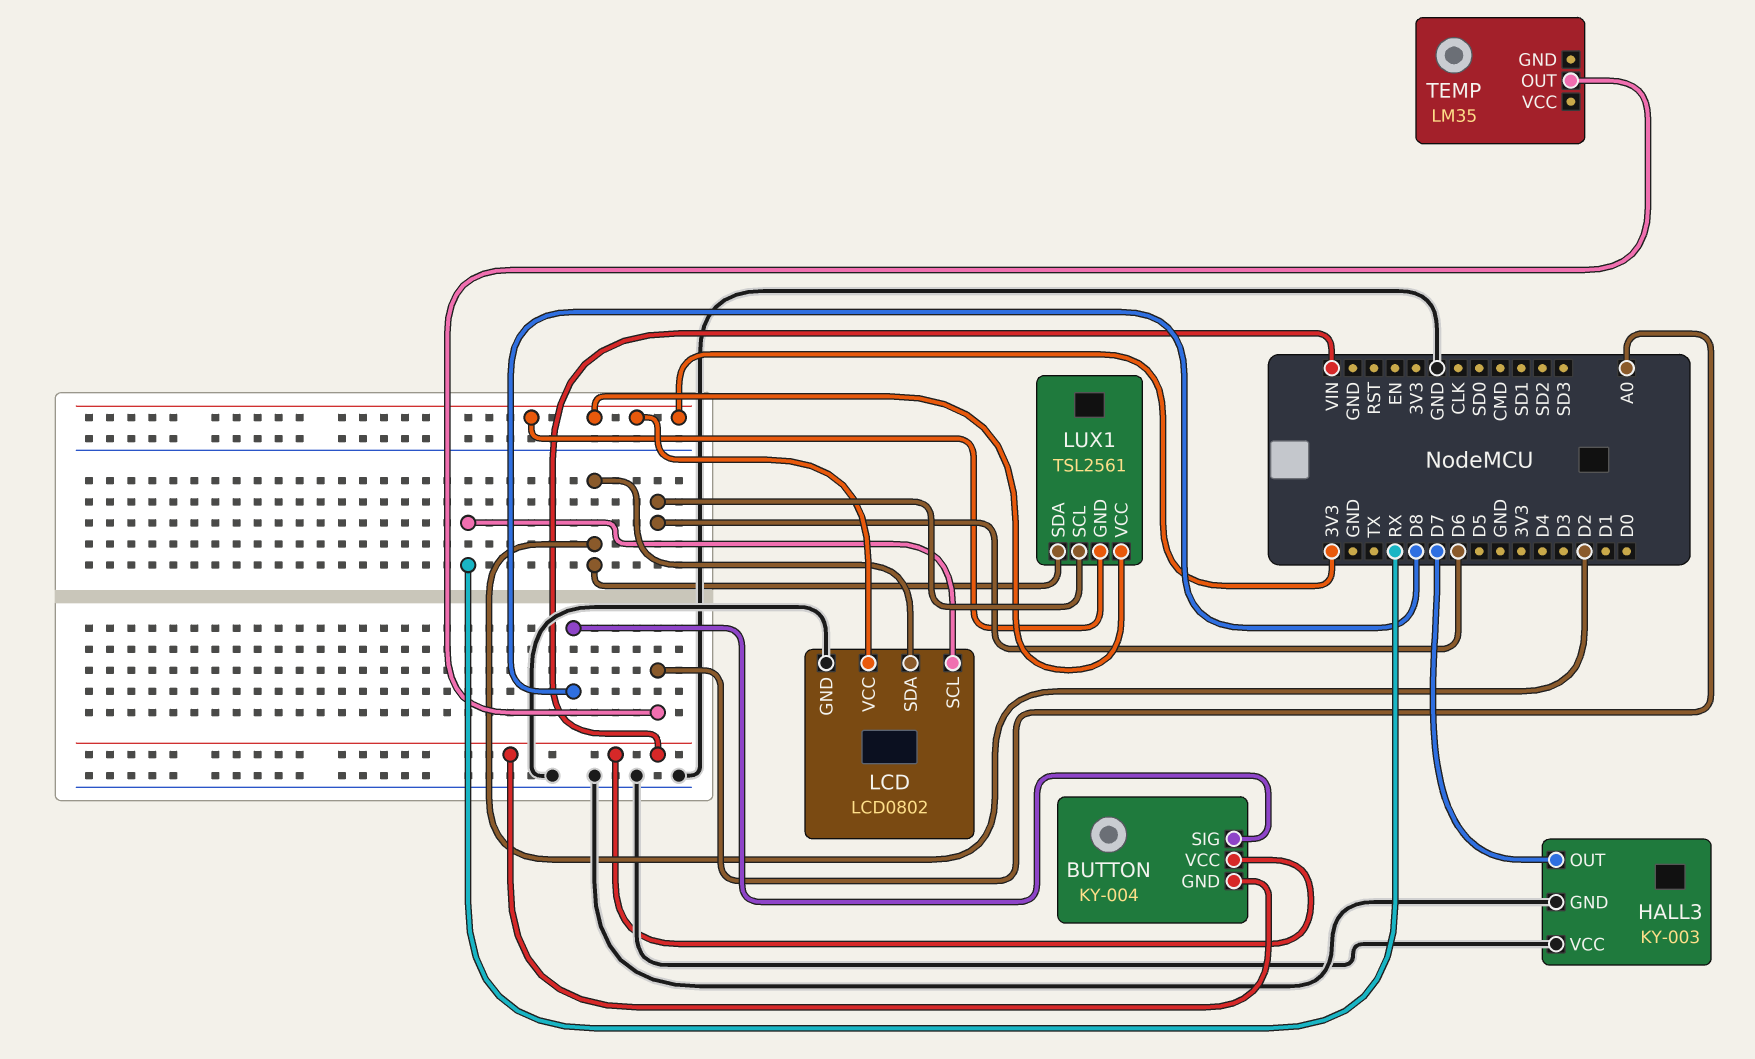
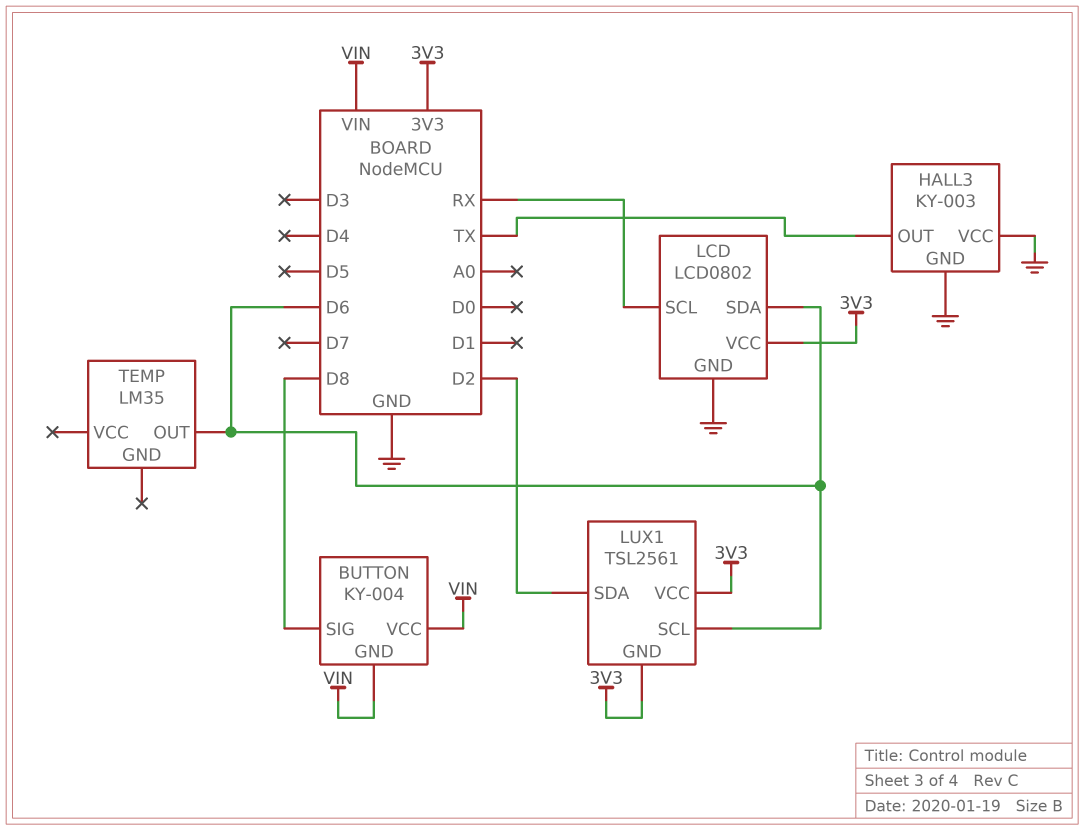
HALL3 pin OUT: D7 -> TX
LCD pin SDA: D2 -> D6
TEMP pin OUT: A0 -> D6

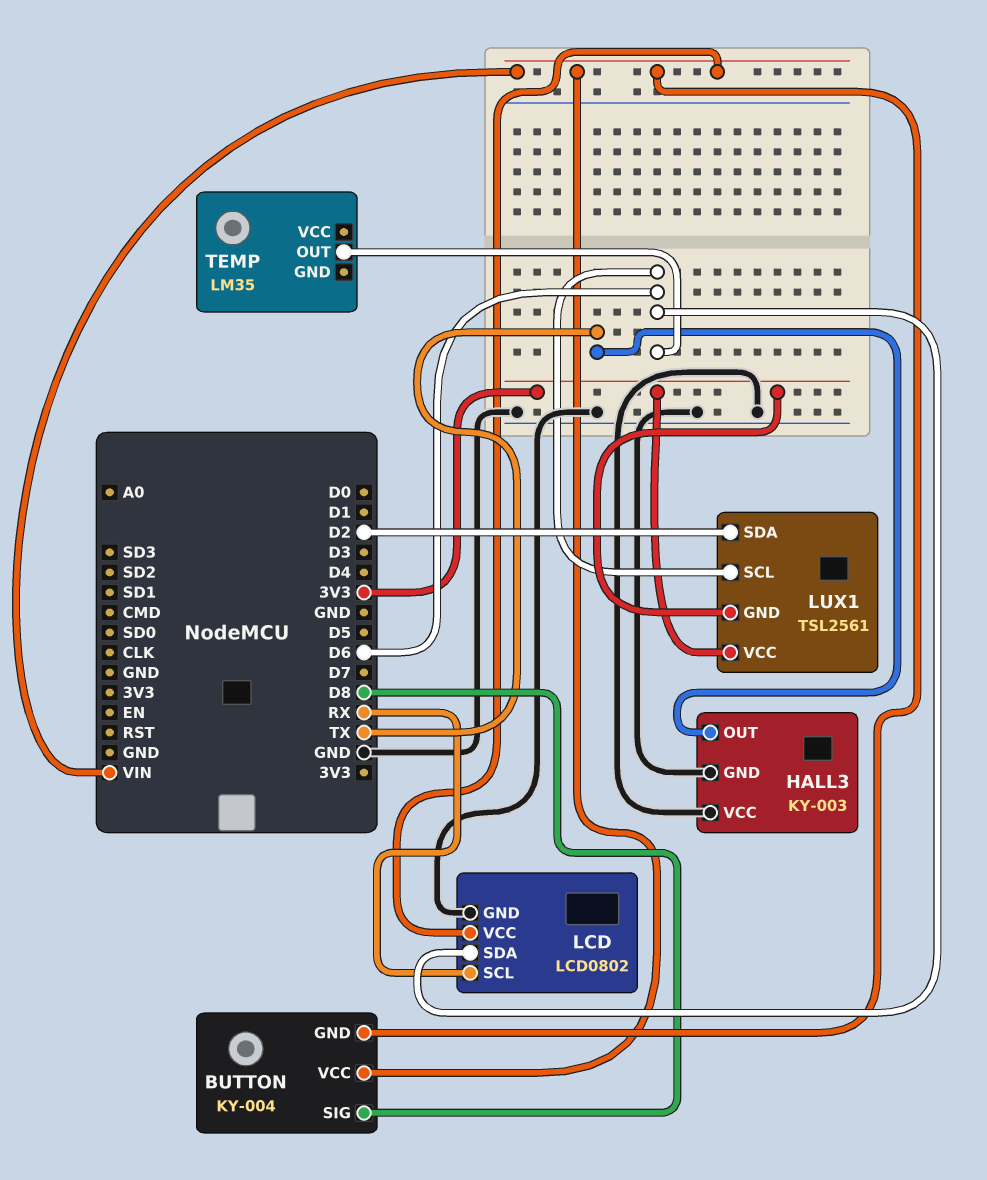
LCD pin VCC: 3V3 -> VIN

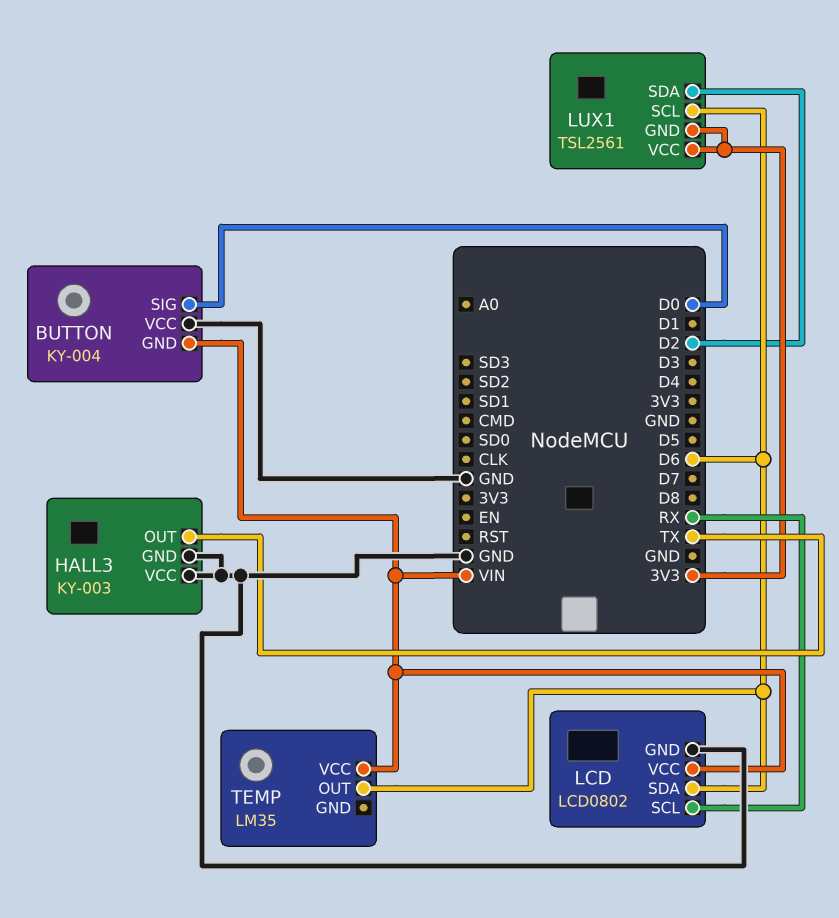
BUTTON pin SIG: D8 -> D0
BUTTON pin VCC: VIN -> GND
TEMP pin VCC: none -> VIN

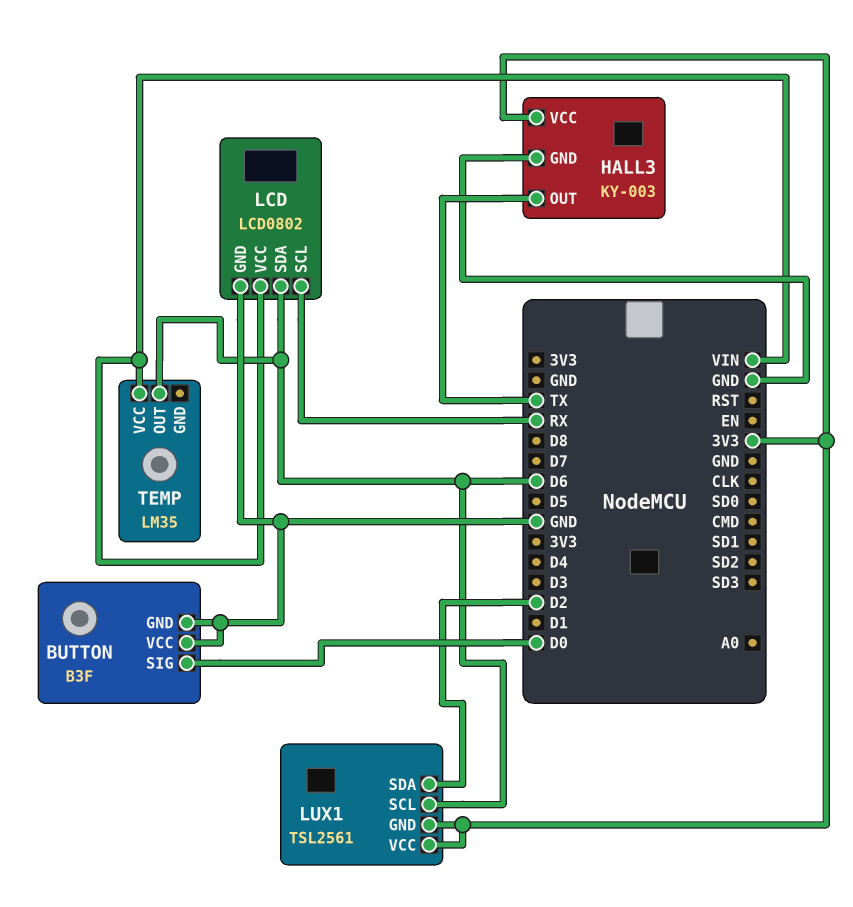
BUTTON: KY-004 -> B3F
BUTTON pin GND: VIN -> GND
HALL3 pin VCC: GND -> 3V3

